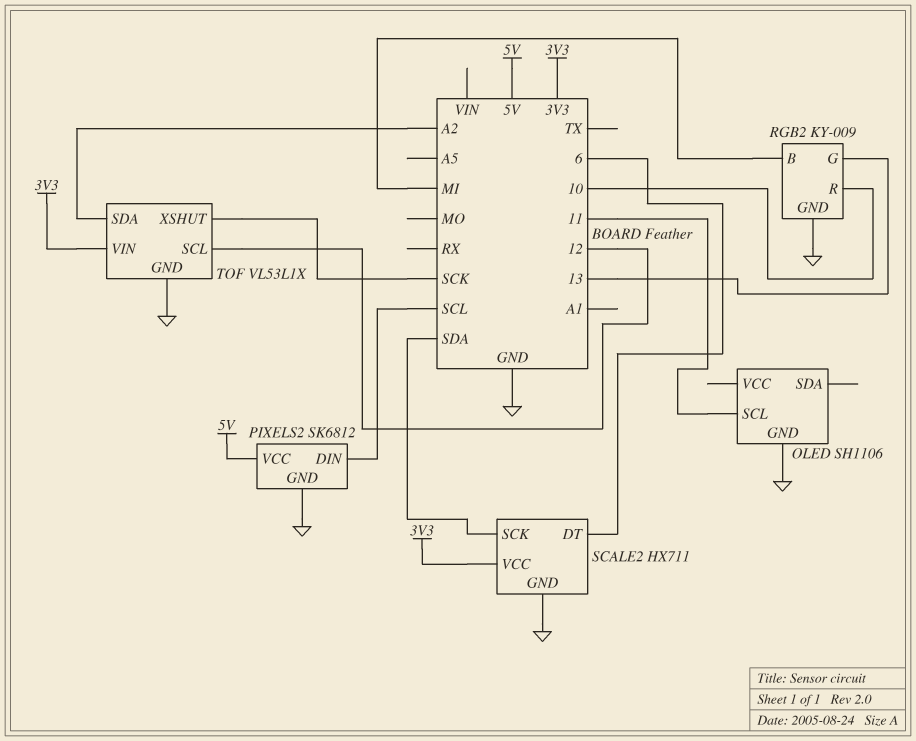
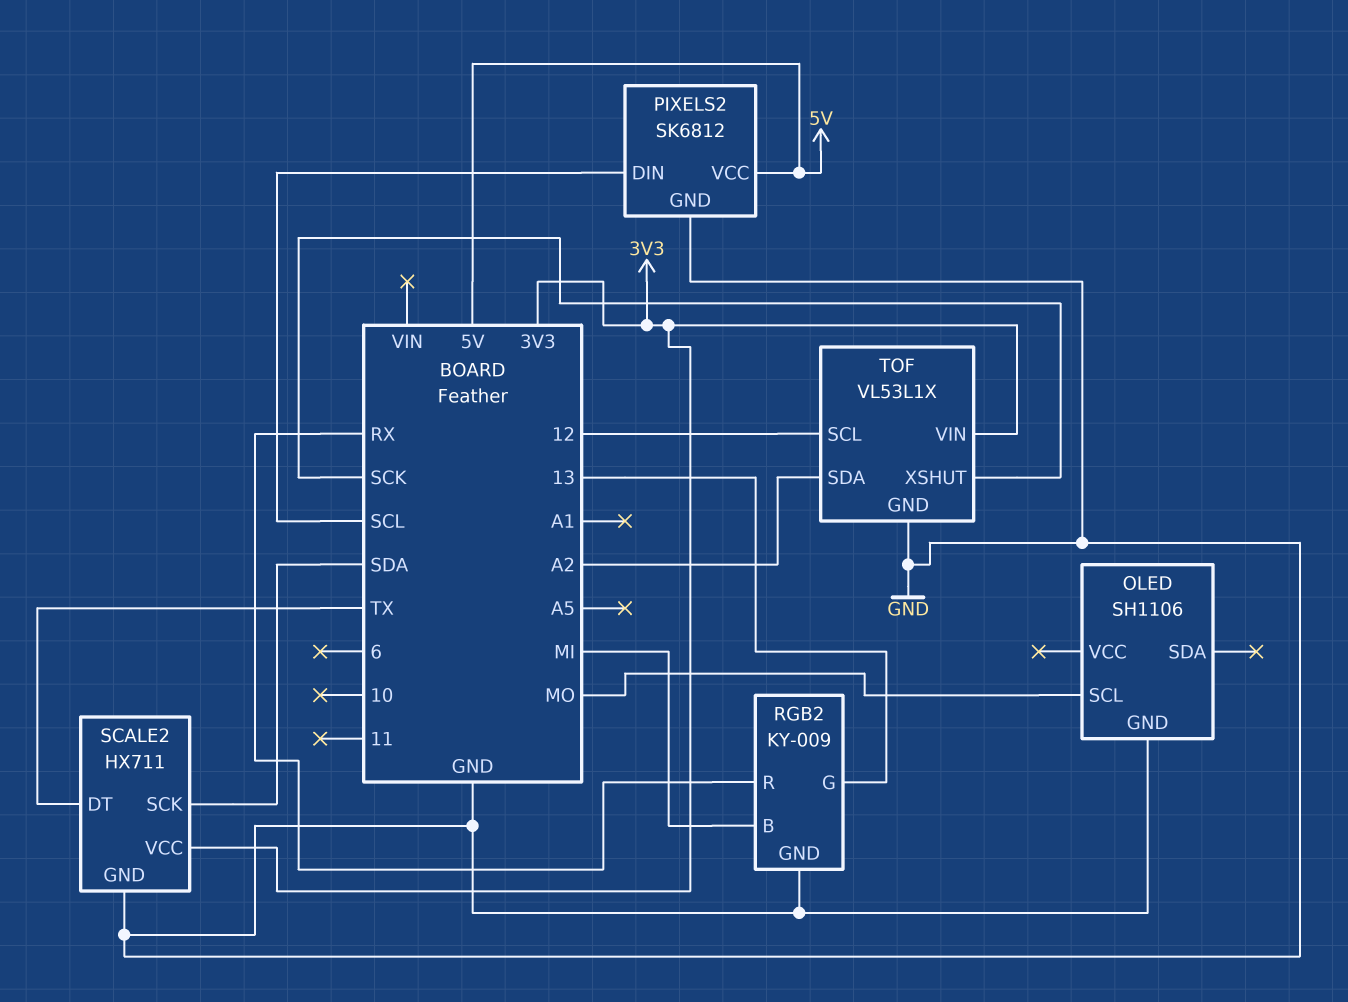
OLED pin SCL: 11 -> MO
RGB2 pin R: 10 -> RX
SCALE2 pin DT: 6 -> TX

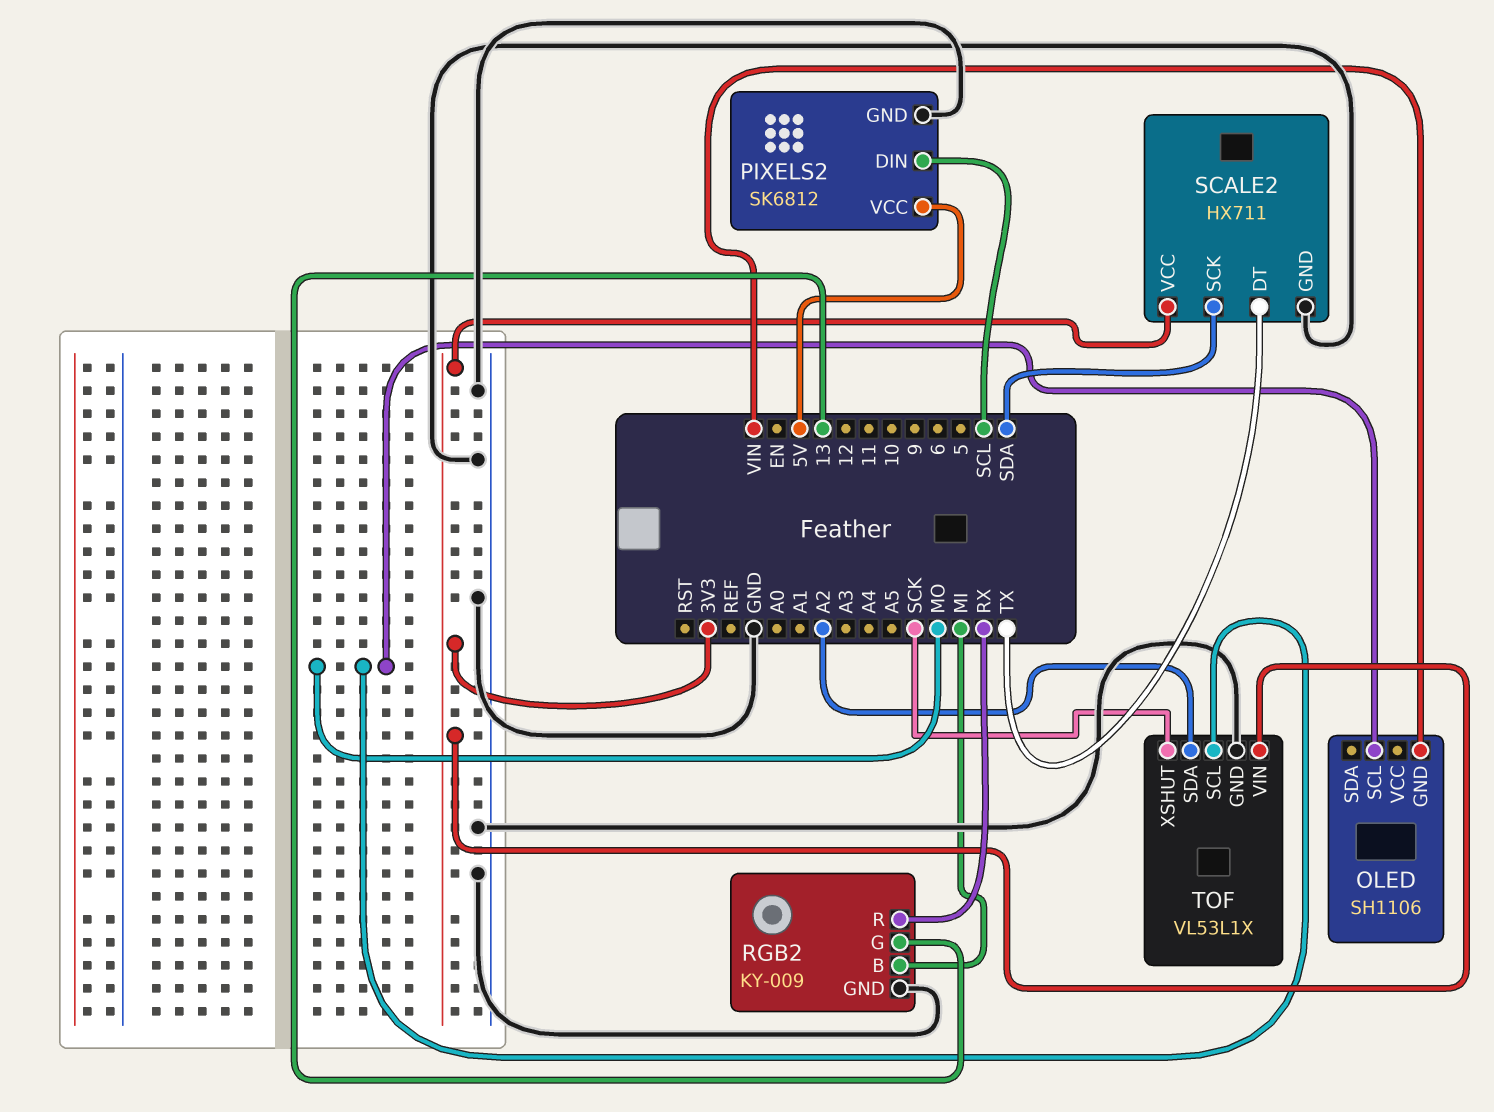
OLED pin GND: GND -> VIN
TOF pin SCL: 12 -> MO

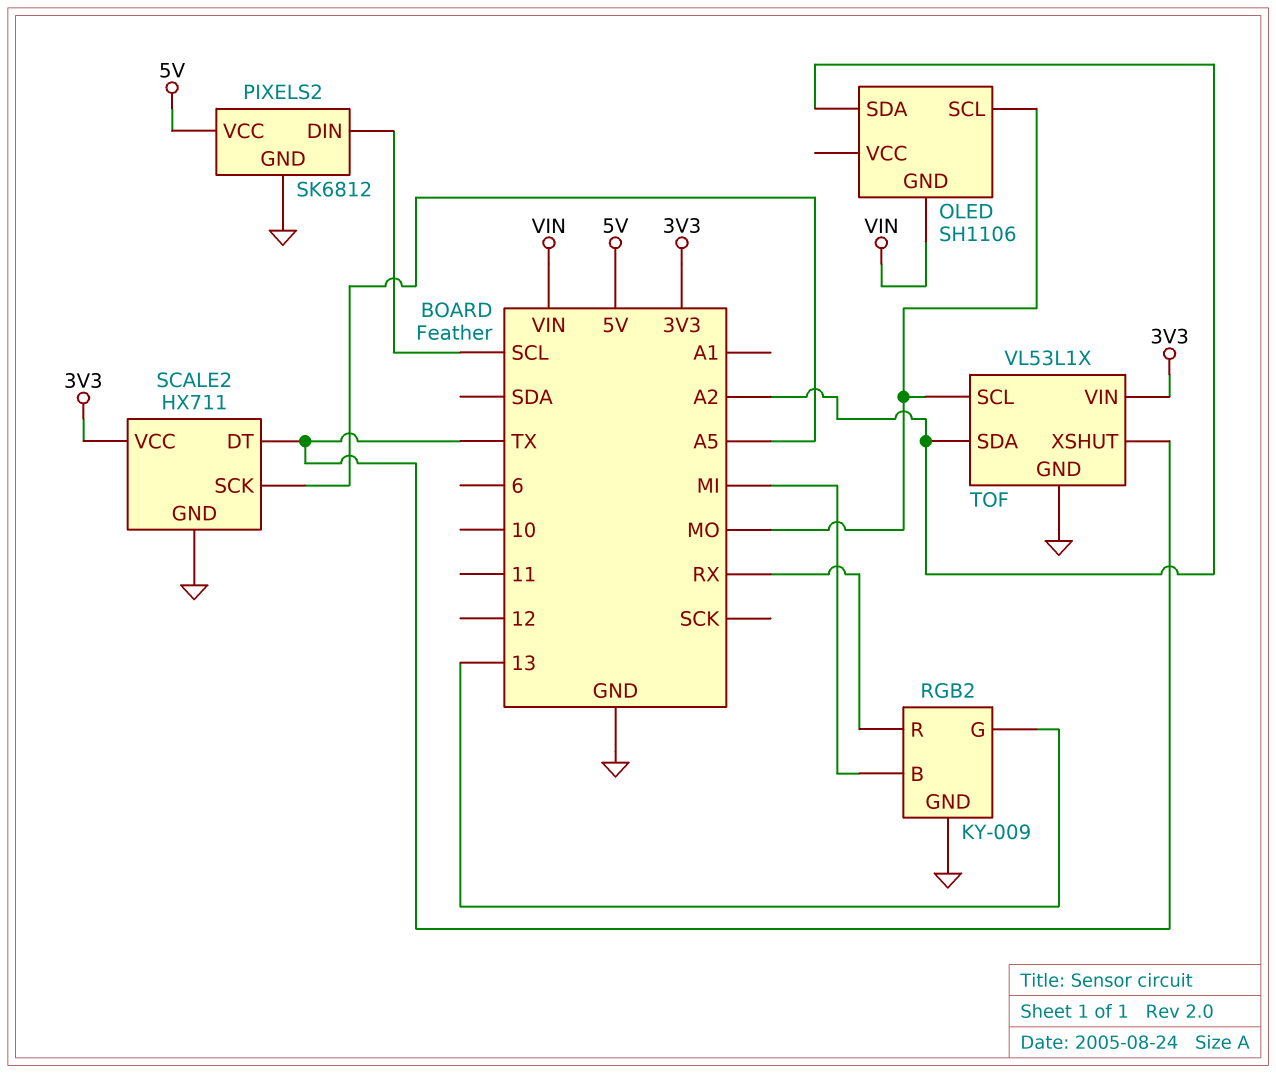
OLED pin SDA: none -> A2
SCALE2 pin SCK: SDA -> A5
TOF pin XSHUT: SCK -> TX

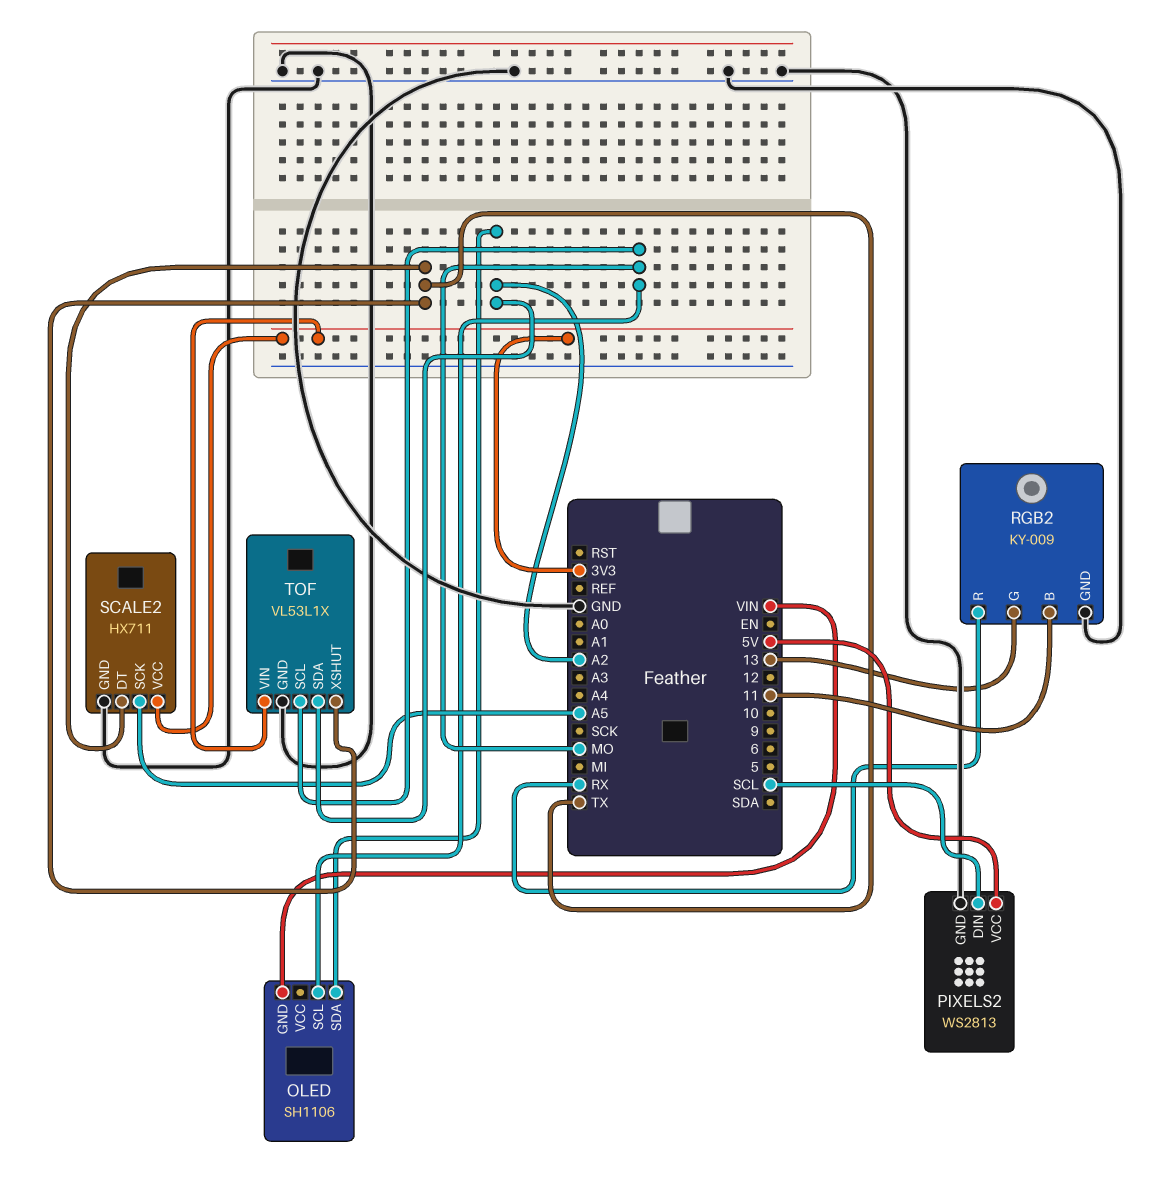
PIXELS2: SK6812 -> WS2813
RGB2 pin B: MI -> 11

